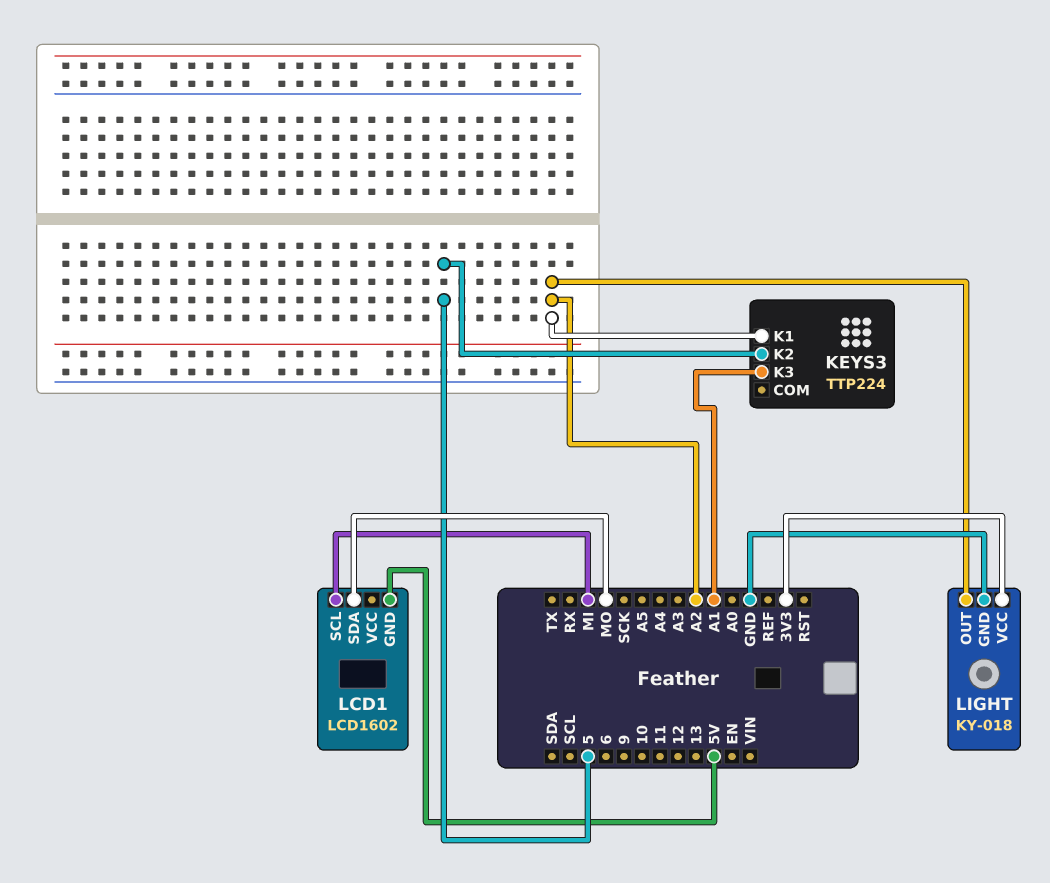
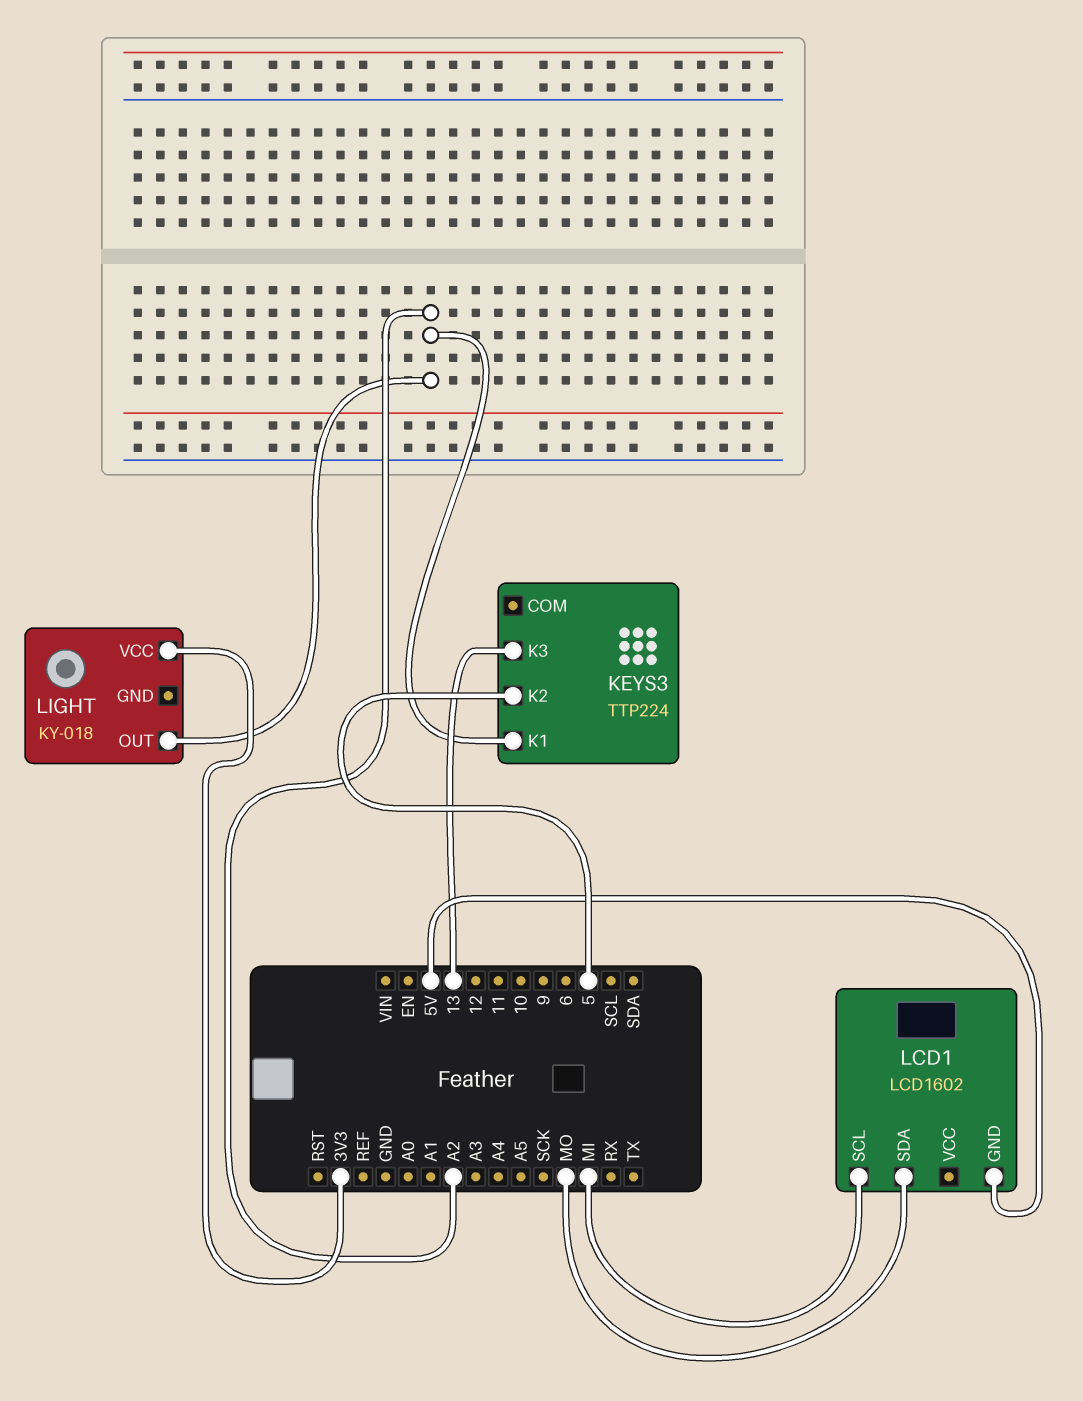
KEYS3 pin K3: A1 -> 13
LIGHT pin GND: GND -> none

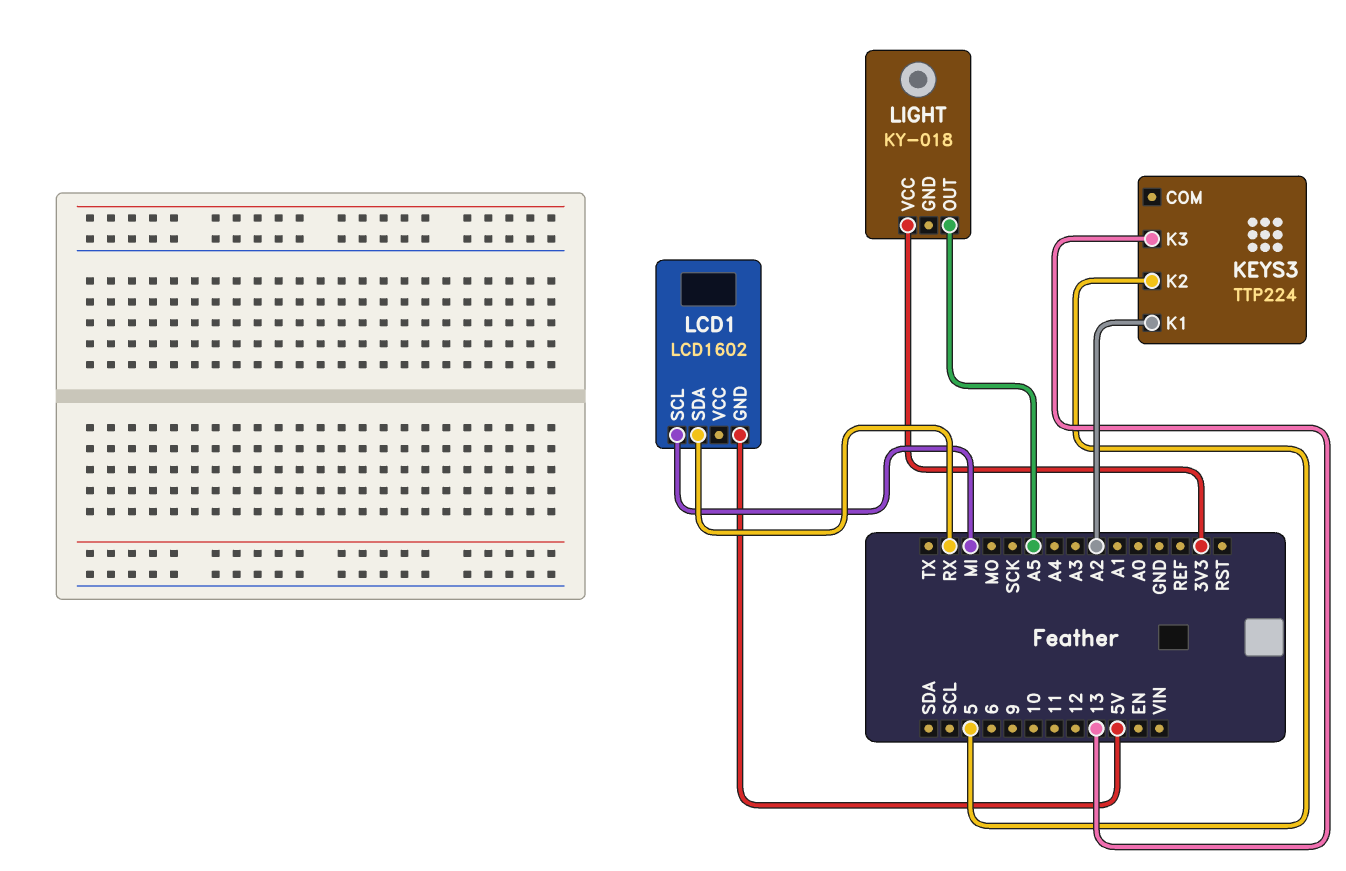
LCD1 pin SDA: MO -> RX
LIGHT pin OUT: A2 -> A5

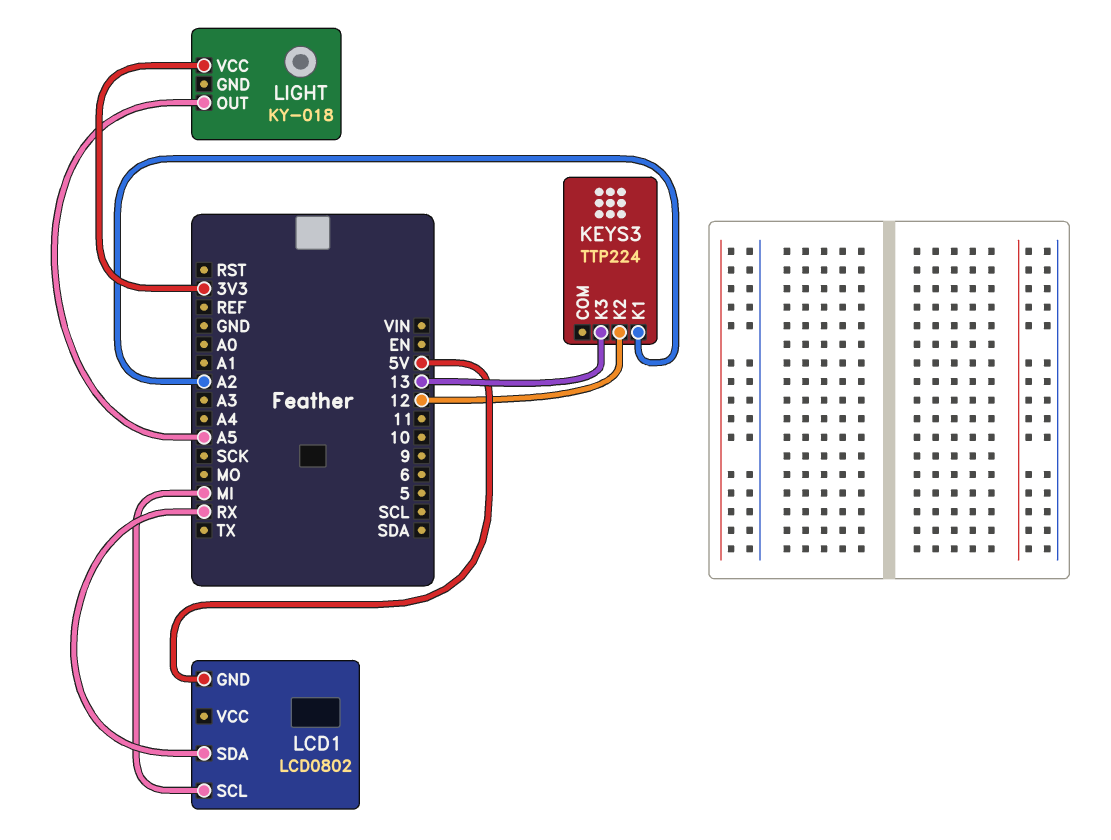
KEYS3 pin K2: 5 -> 12
LCD1: LCD1602 -> LCD0802

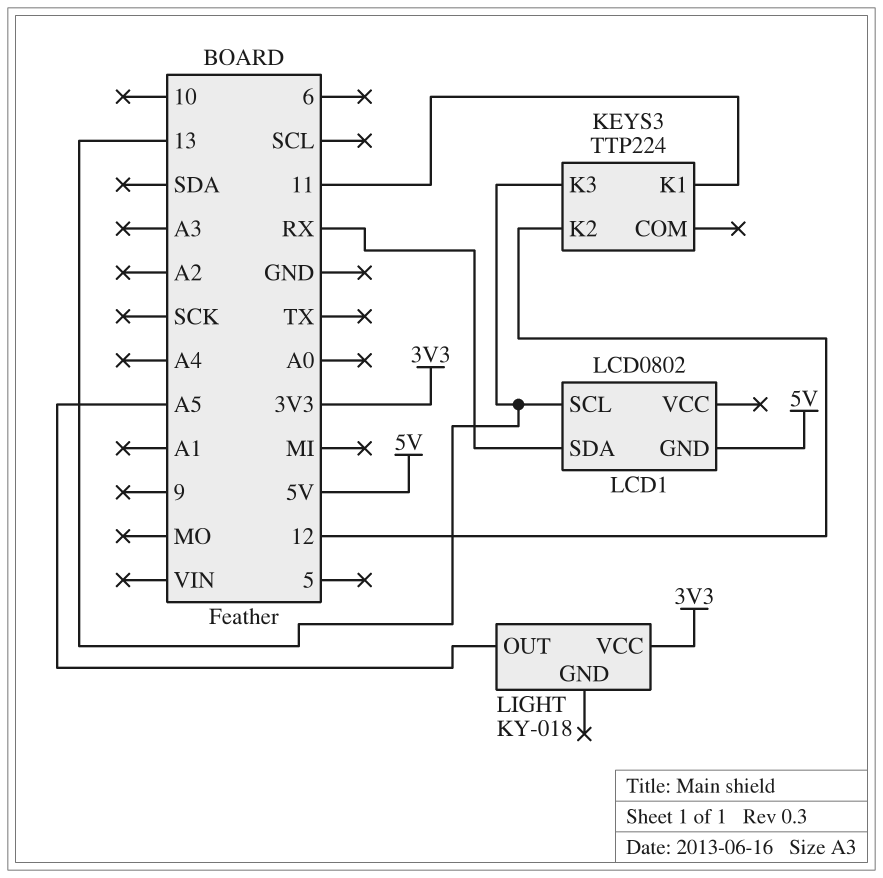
KEYS3 pin K1: A2 -> 11
LCD1 pin SCL: MI -> 13

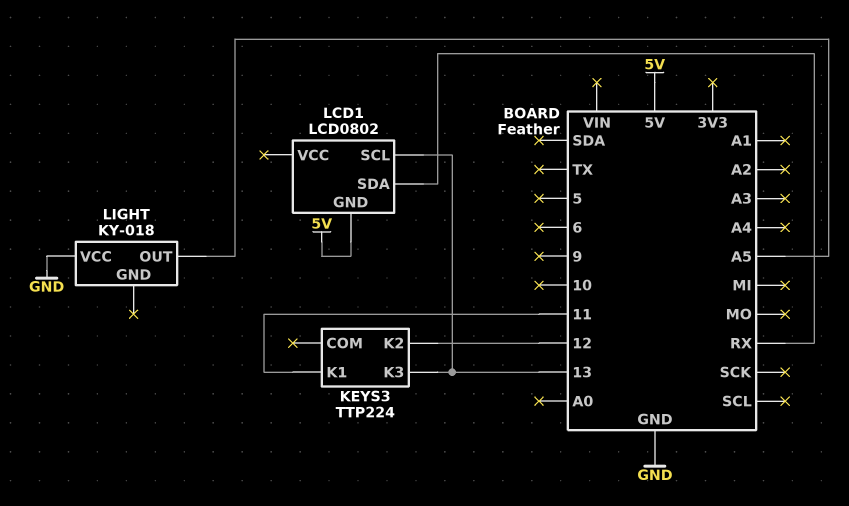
LIGHT pin VCC: 3V3 -> GND

